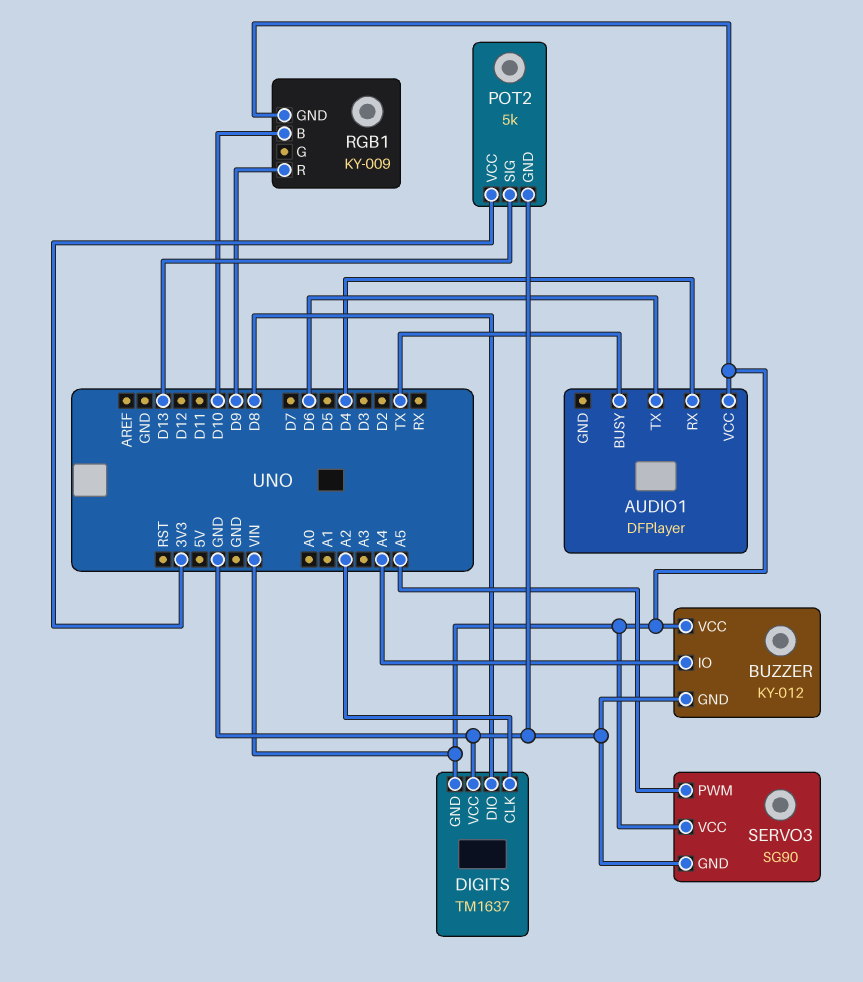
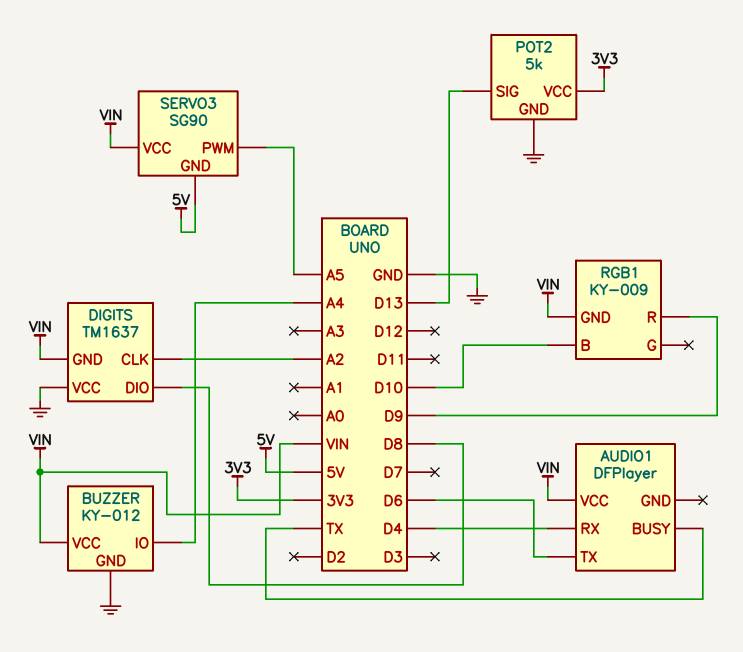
SERVO3 pin GND: GND -> 5V

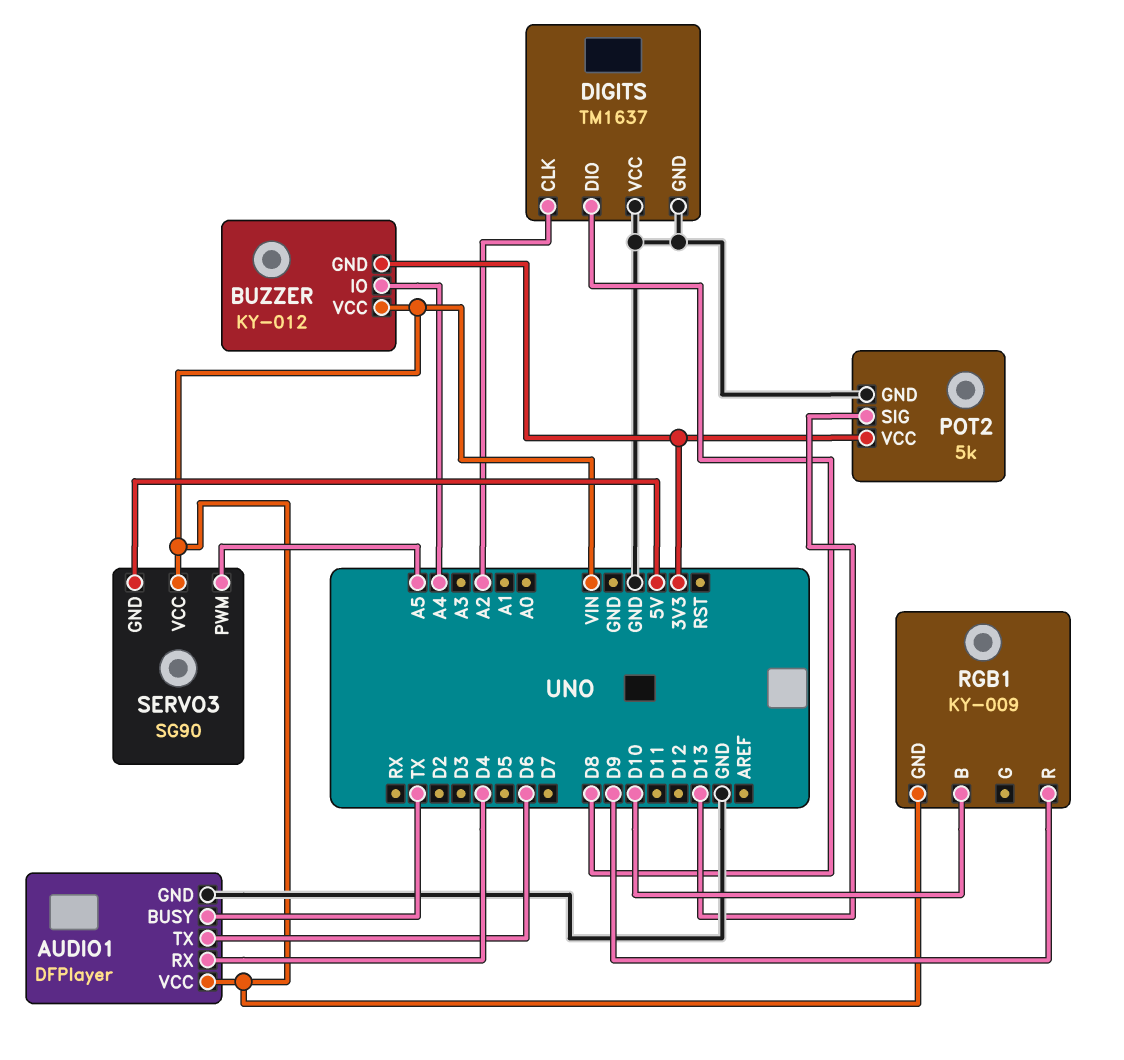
AUDIO1 pin GND: none -> GND
BUZZER pin GND: GND -> 3V3
DIGITS pin GND: VIN -> GND

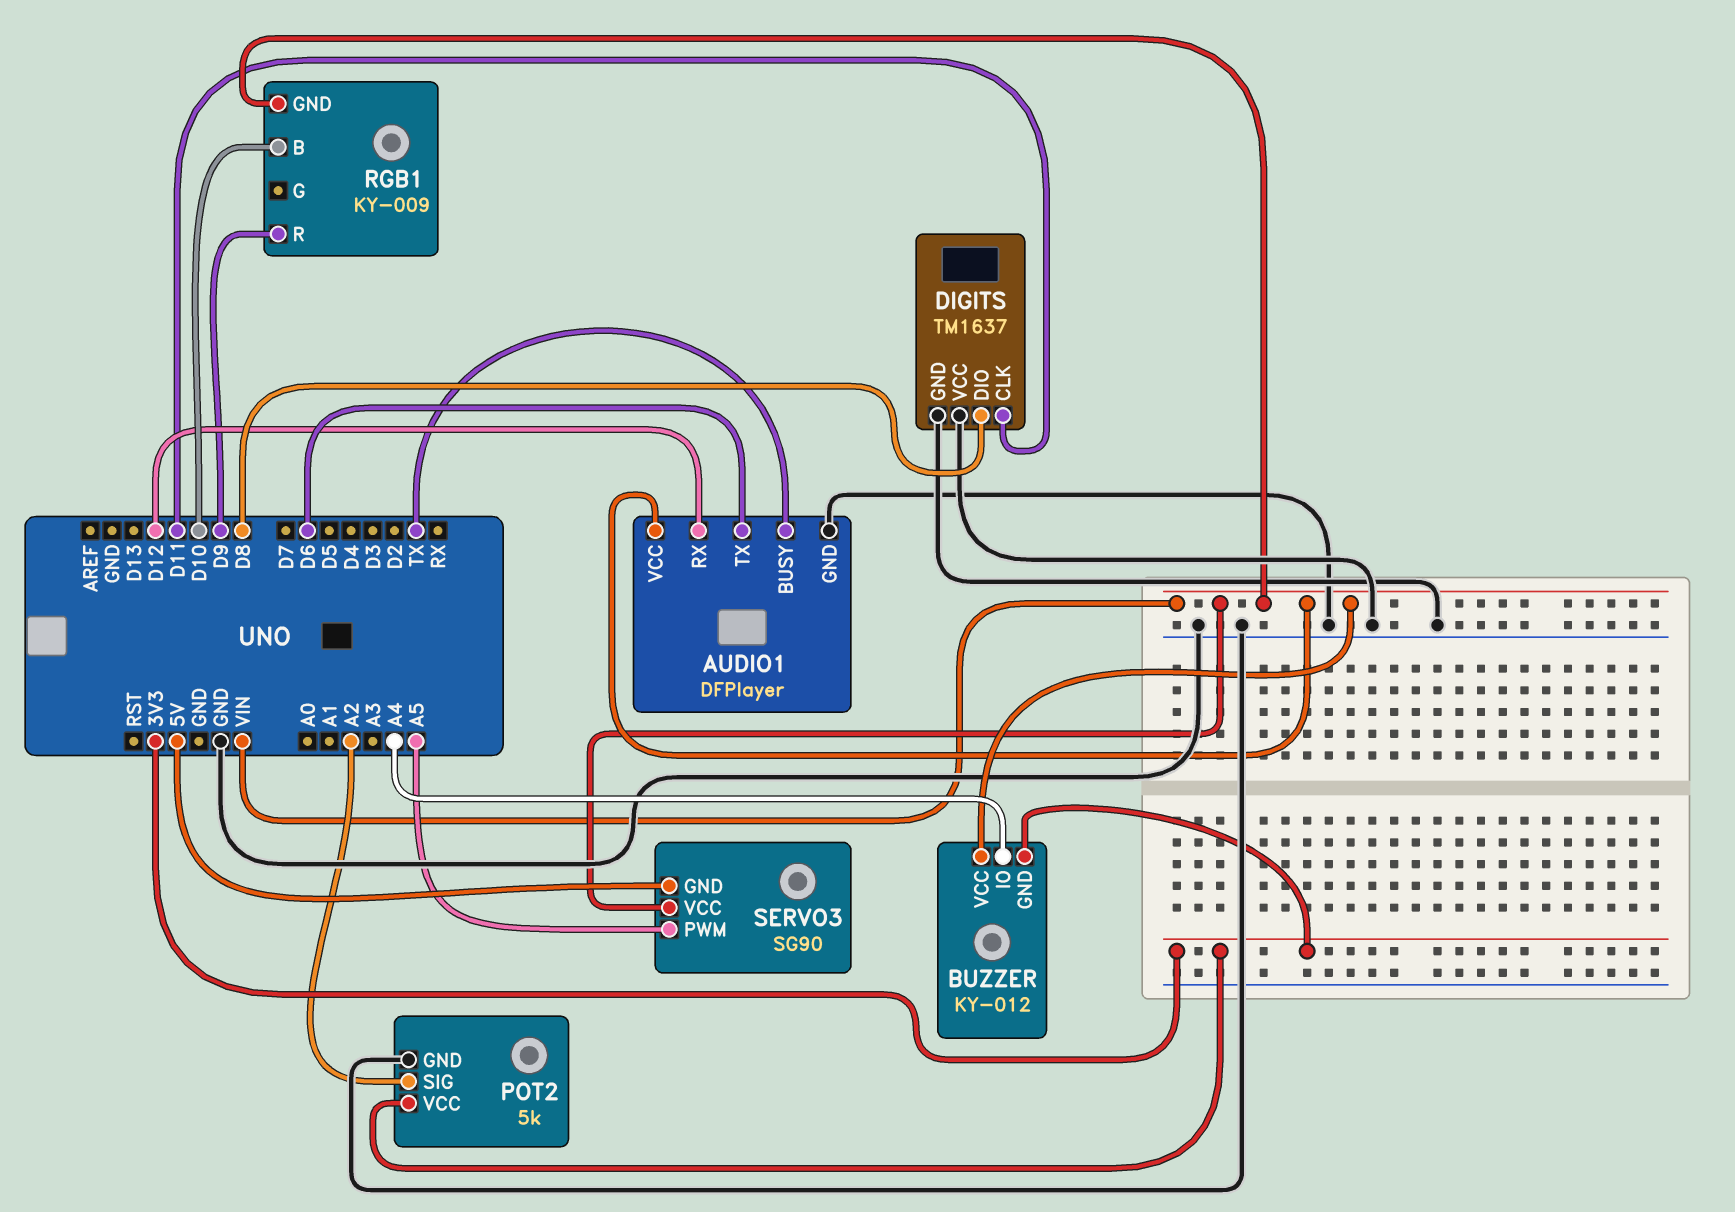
AUDIO1 pin RX: D4 -> D12
DIGITS pin CLK: A2 -> D11
POT2 pin SIG: D13 -> A2

